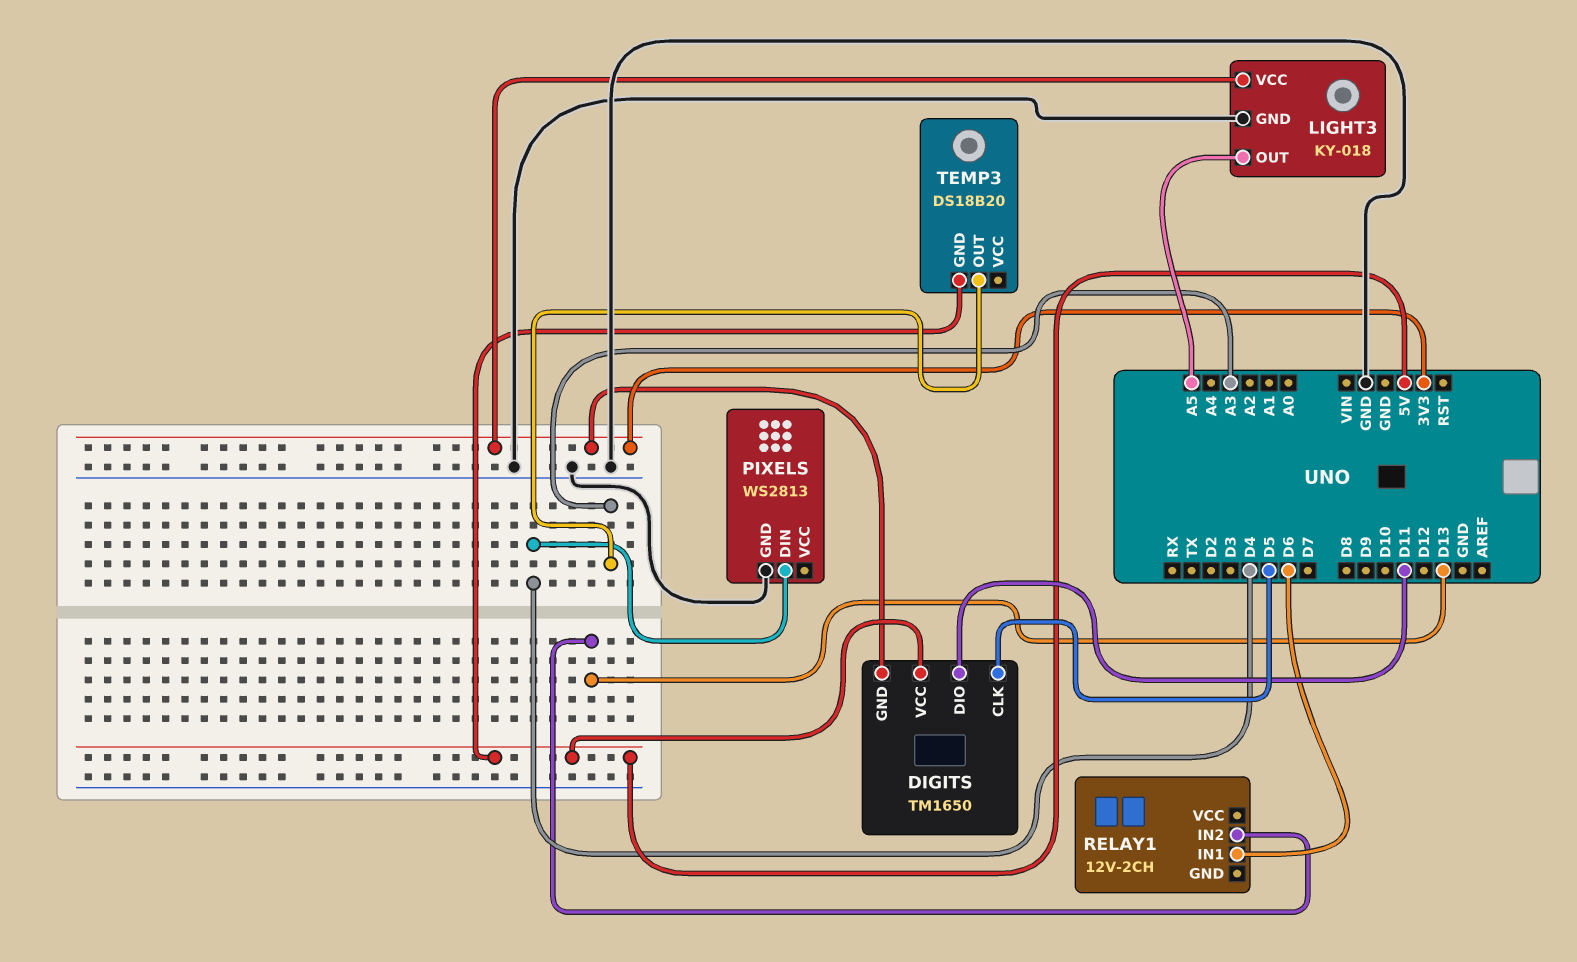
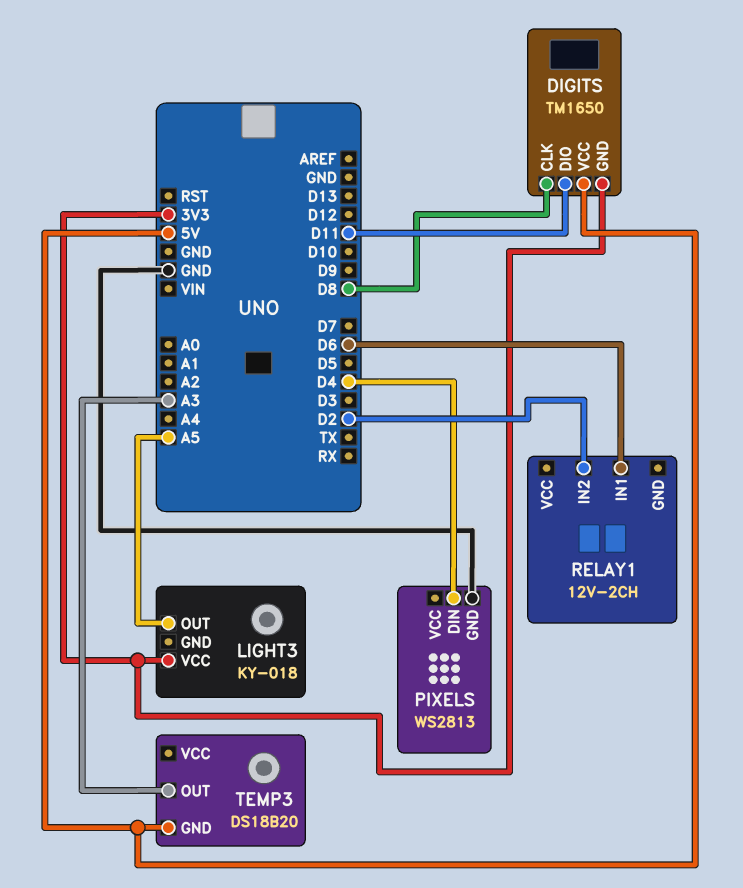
DIGITS pin CLK: D5 -> D8
LIGHT3 pin GND: GND -> none
RELAY1 pin IN2: D13 -> D2

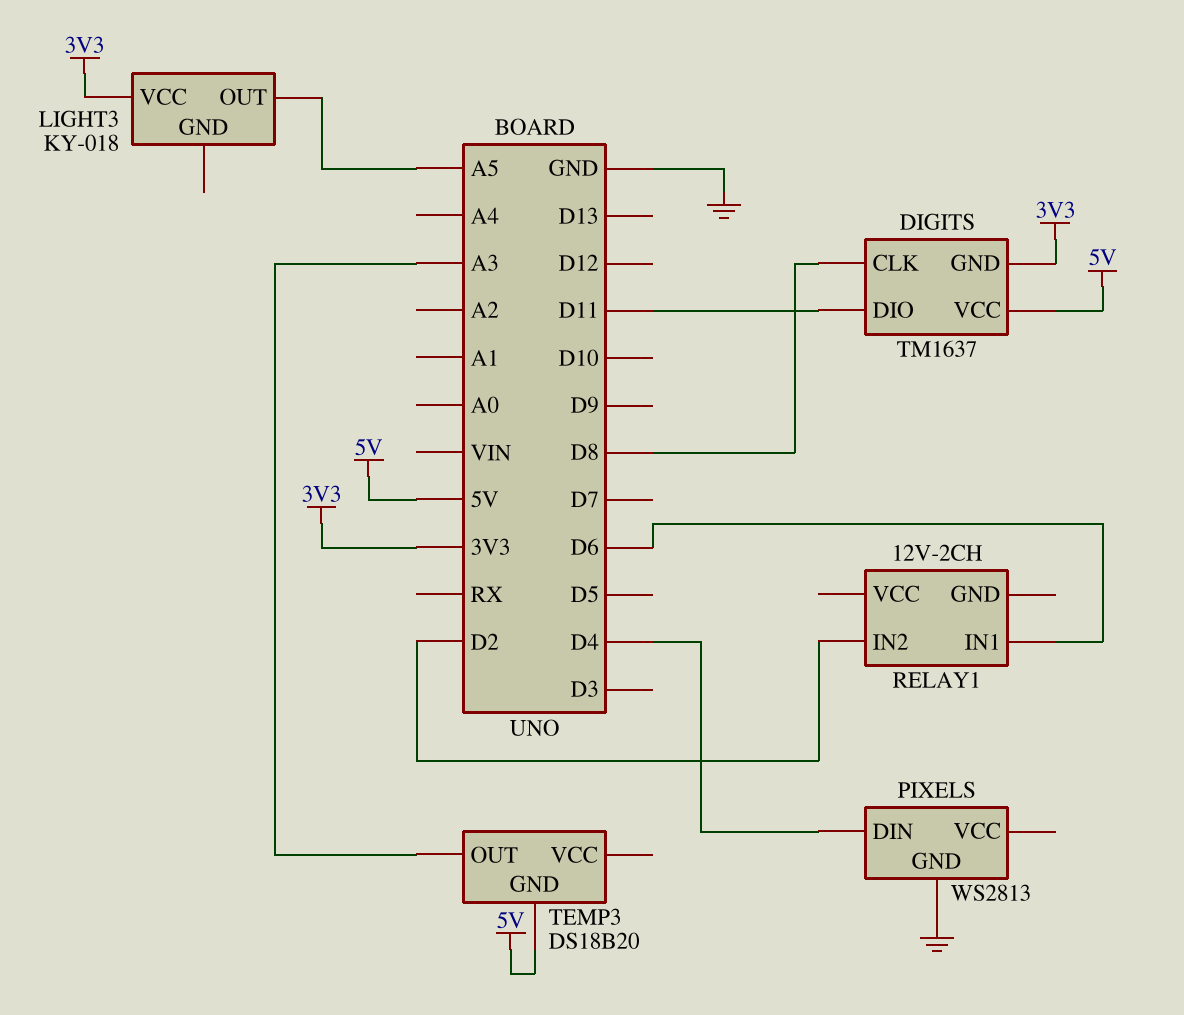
DIGITS: TM1650 -> TM1637

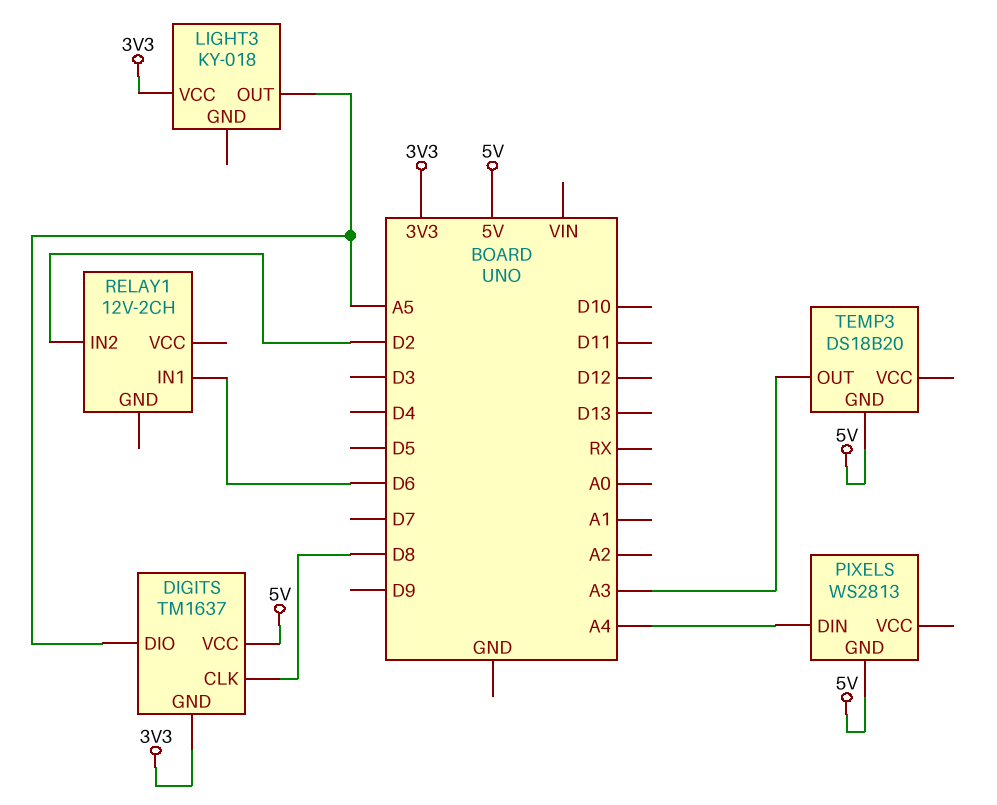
DIGITS pin DIO: D11 -> A5
PIXELS pin DIN: D4 -> A4
PIXELS pin GND: GND -> 5V

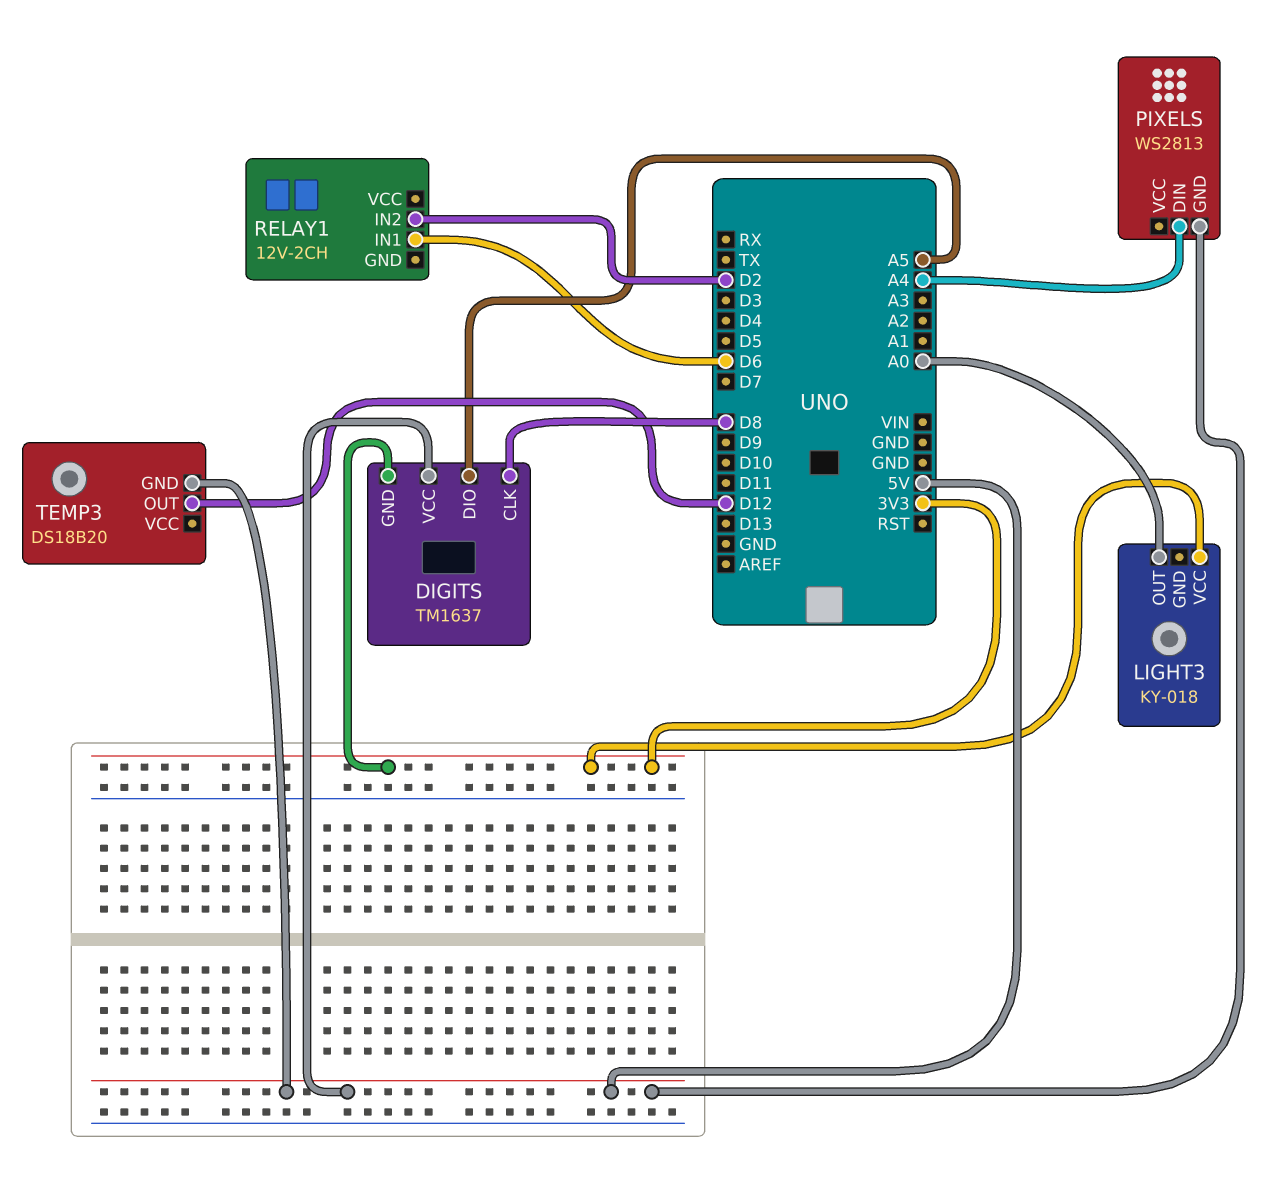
LIGHT3 pin OUT: A5 -> A0
TEMP3 pin OUT: A3 -> D12

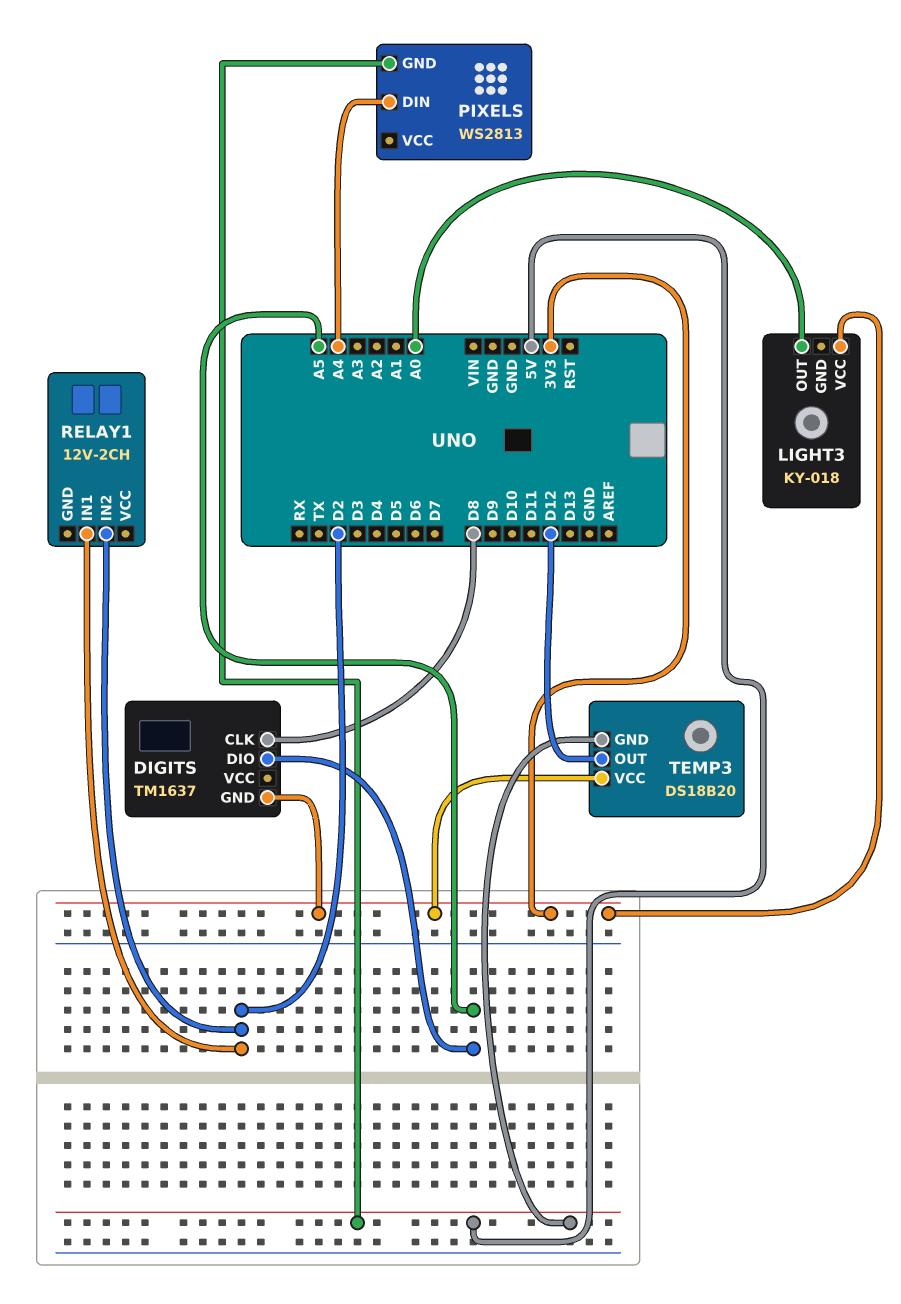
DIGITS pin VCC: 5V -> none
RELAY1 pin IN1: D6 -> D2
TEMP3 pin VCC: none -> 3V3

